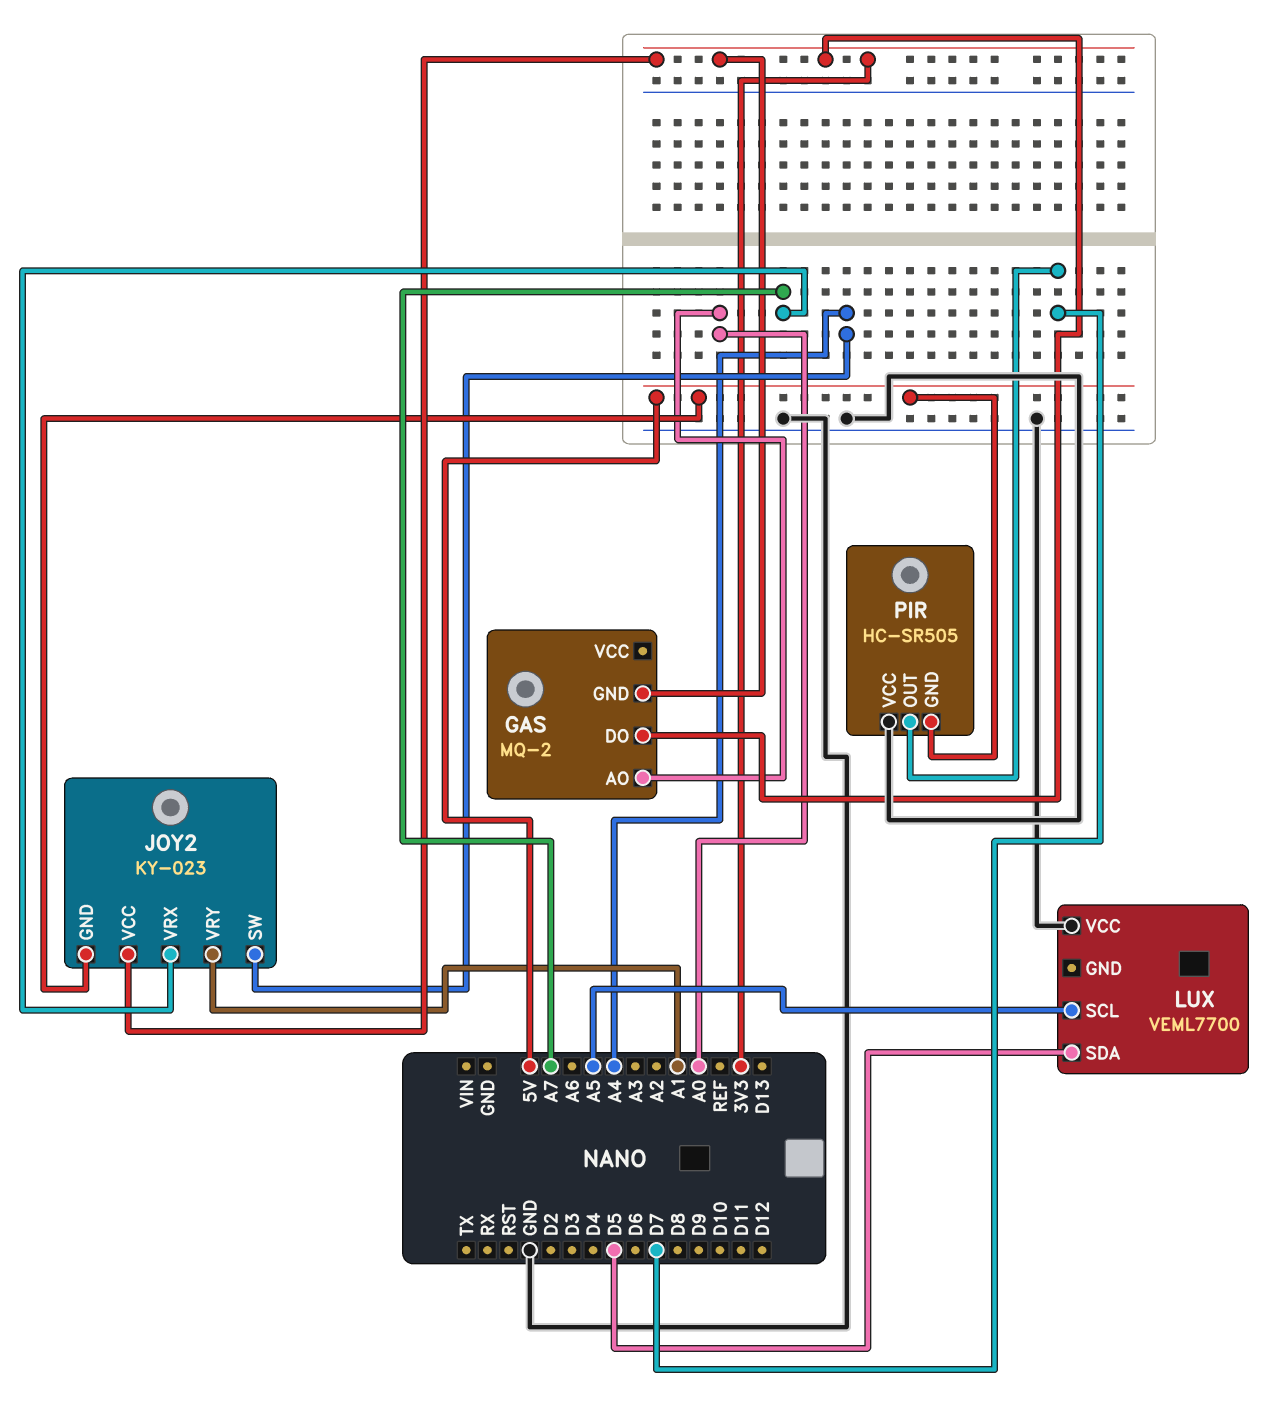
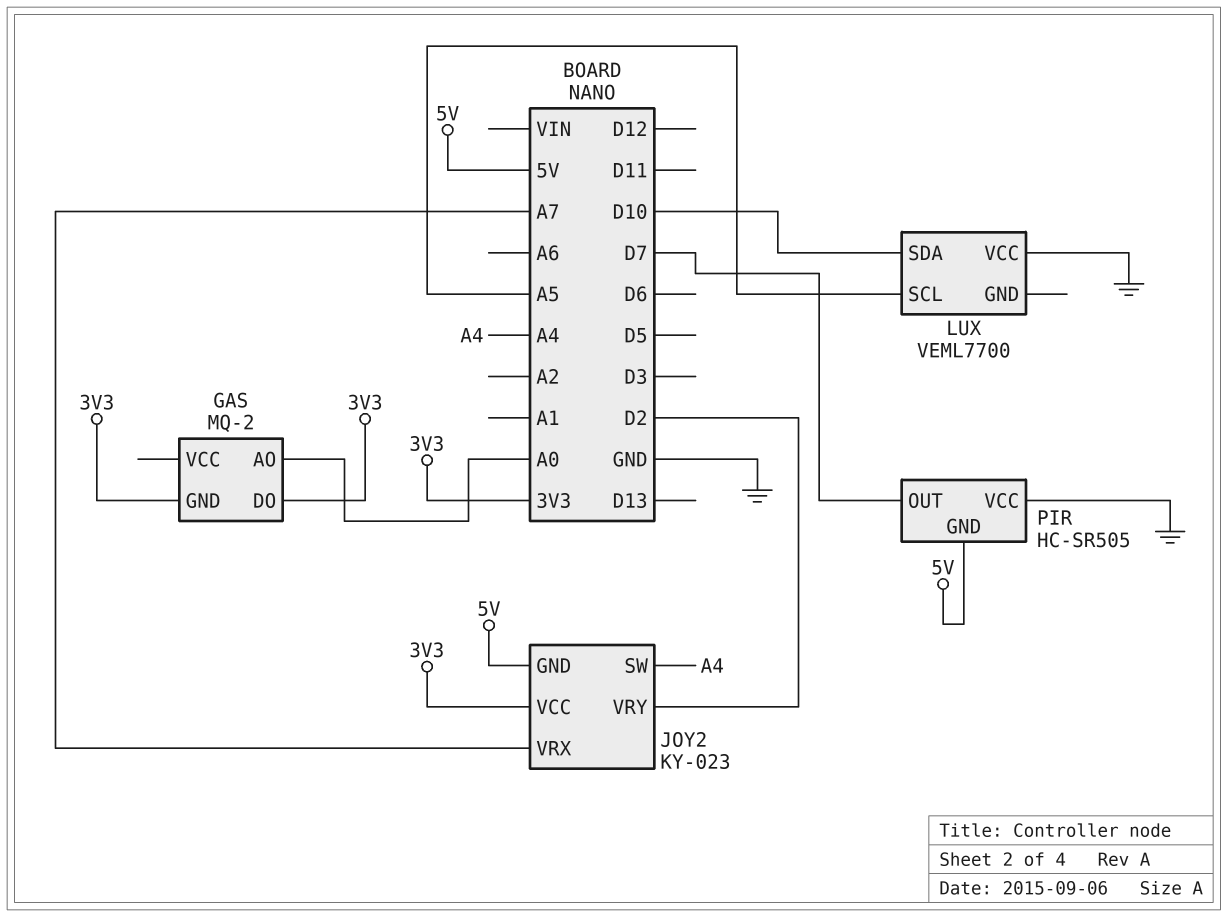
JOY2 pin VRY: A1 -> D2
LUX pin SDA: D5 -> D10

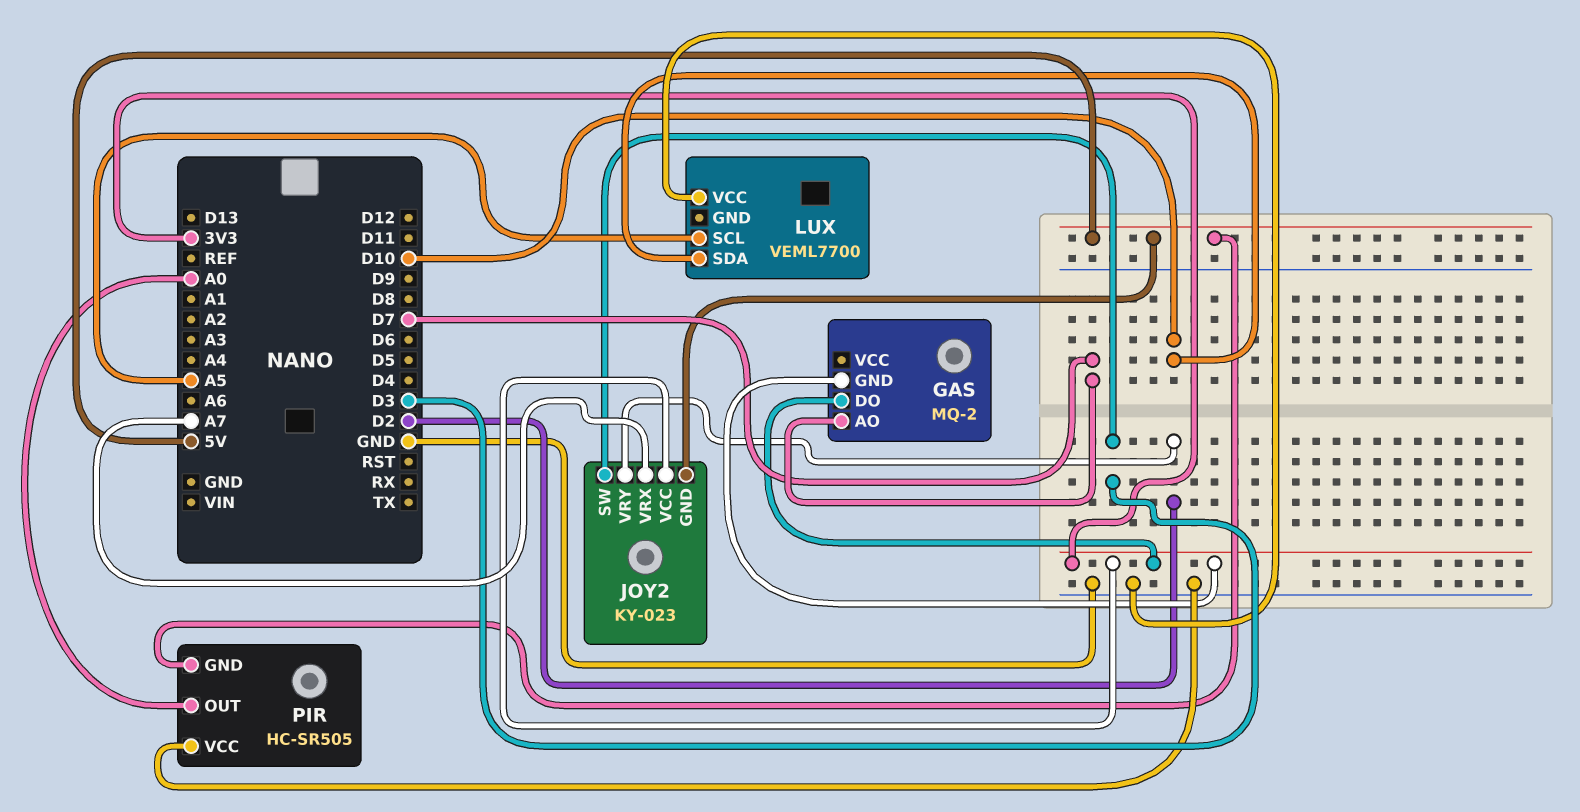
GAS pin AO: A0 -> D7
JOY2 pin SW: A4 -> D3
PIR pin OUT: D7 -> A0

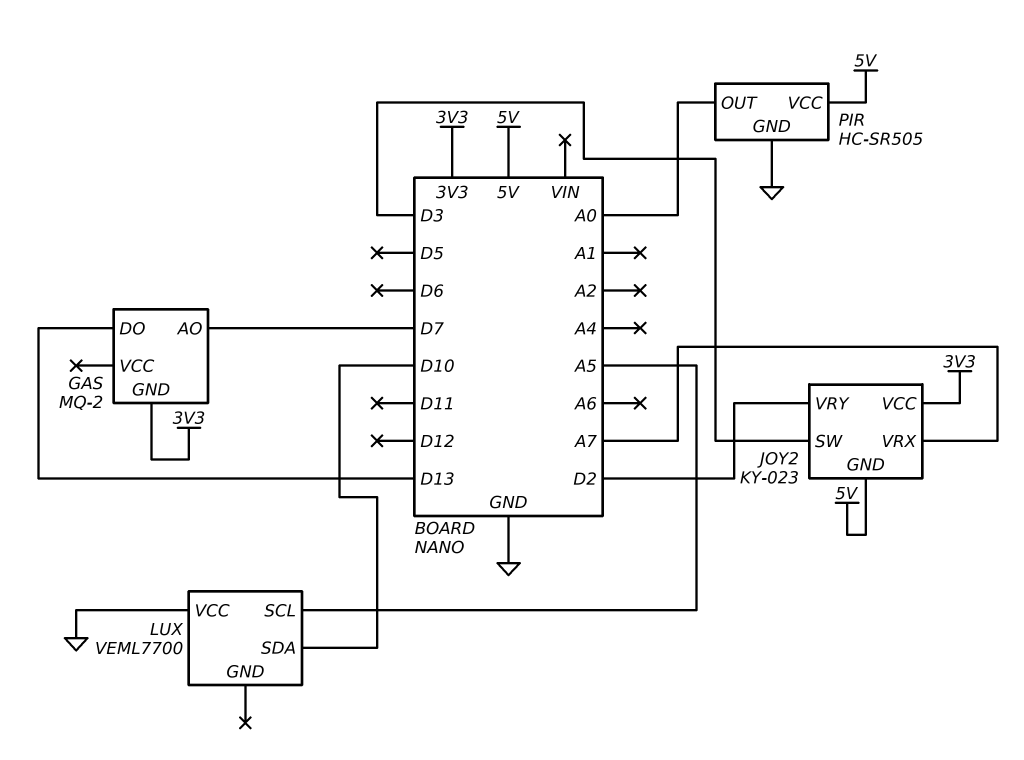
GAS pin DO: 3V3 -> D13
PIR pin GND: 5V -> GND
PIR pin VCC: GND -> 5V

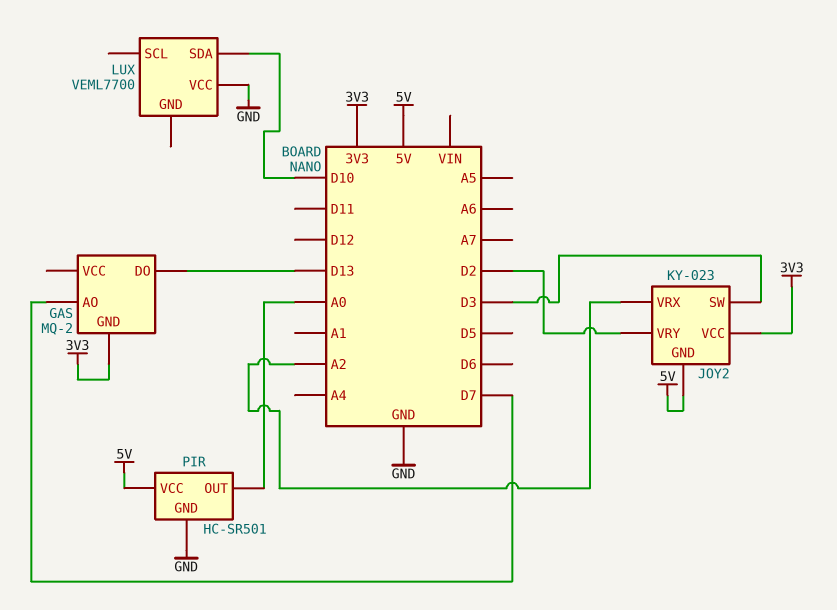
JOY2 pin VRX: A7 -> A2
LUX pin SCL: A5 -> none
PIR: HC-SR505 -> HC-SR501

